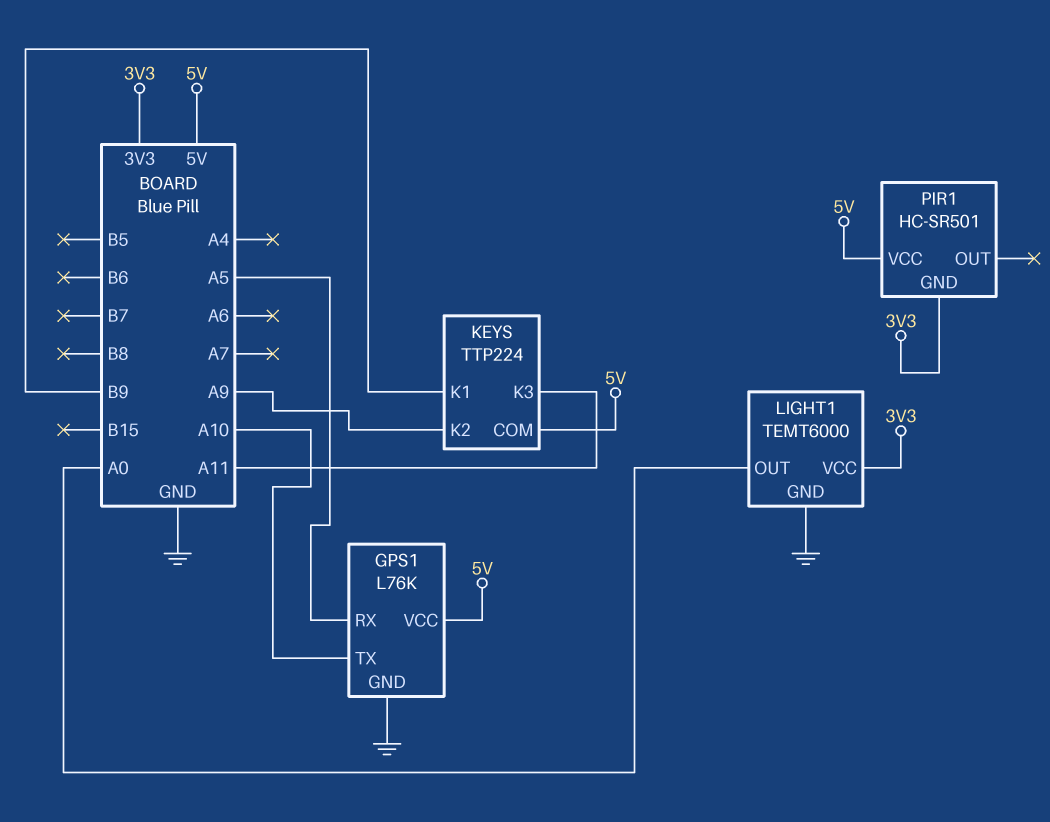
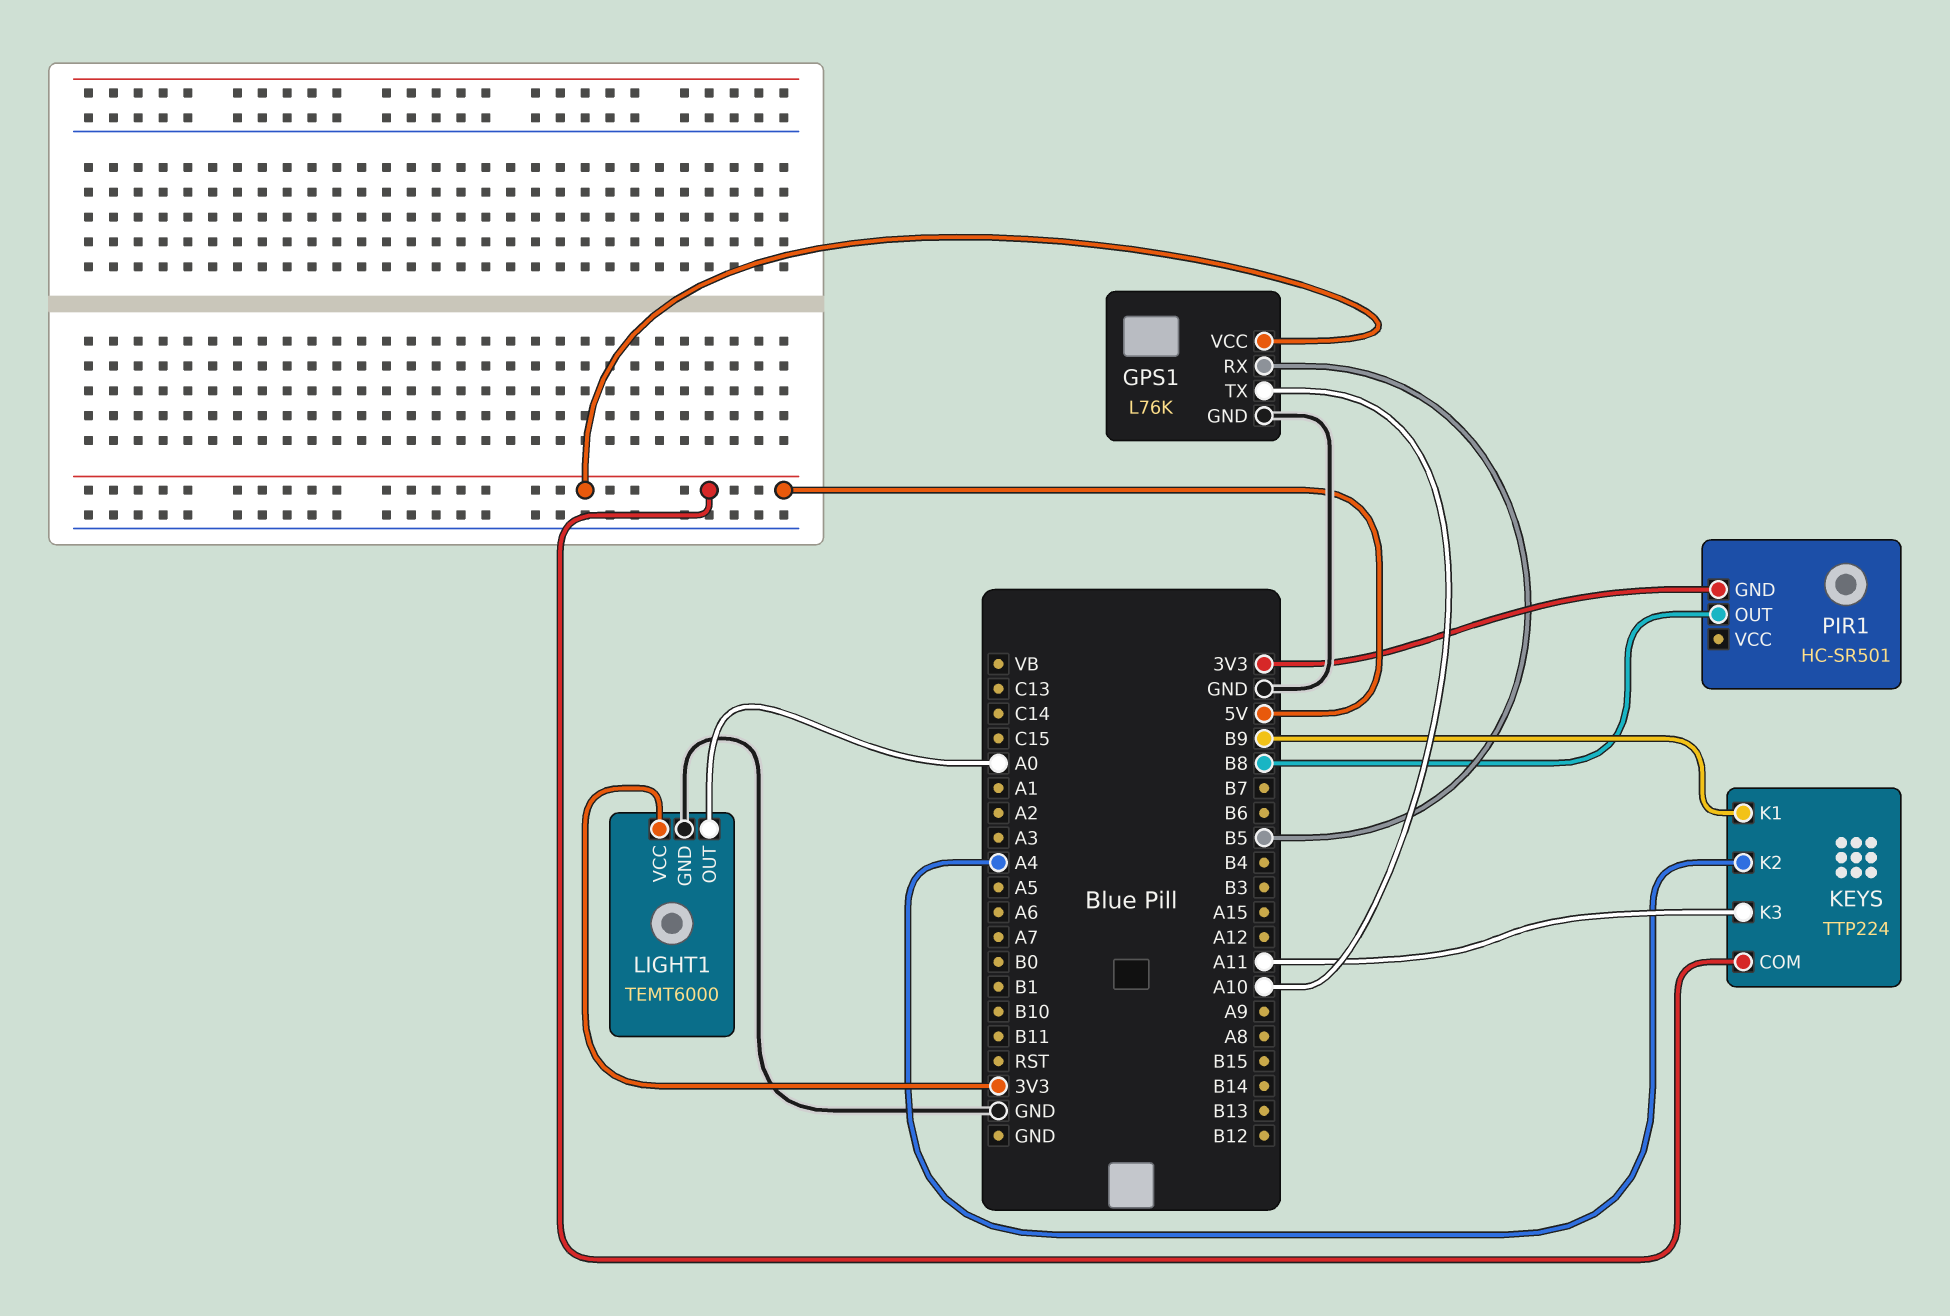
GPS1 pin RX: A5 -> B5
KEYS pin K2: A9 -> A4
PIR1 pin OUT: none -> B8
PIR1 pin VCC: 5V -> none

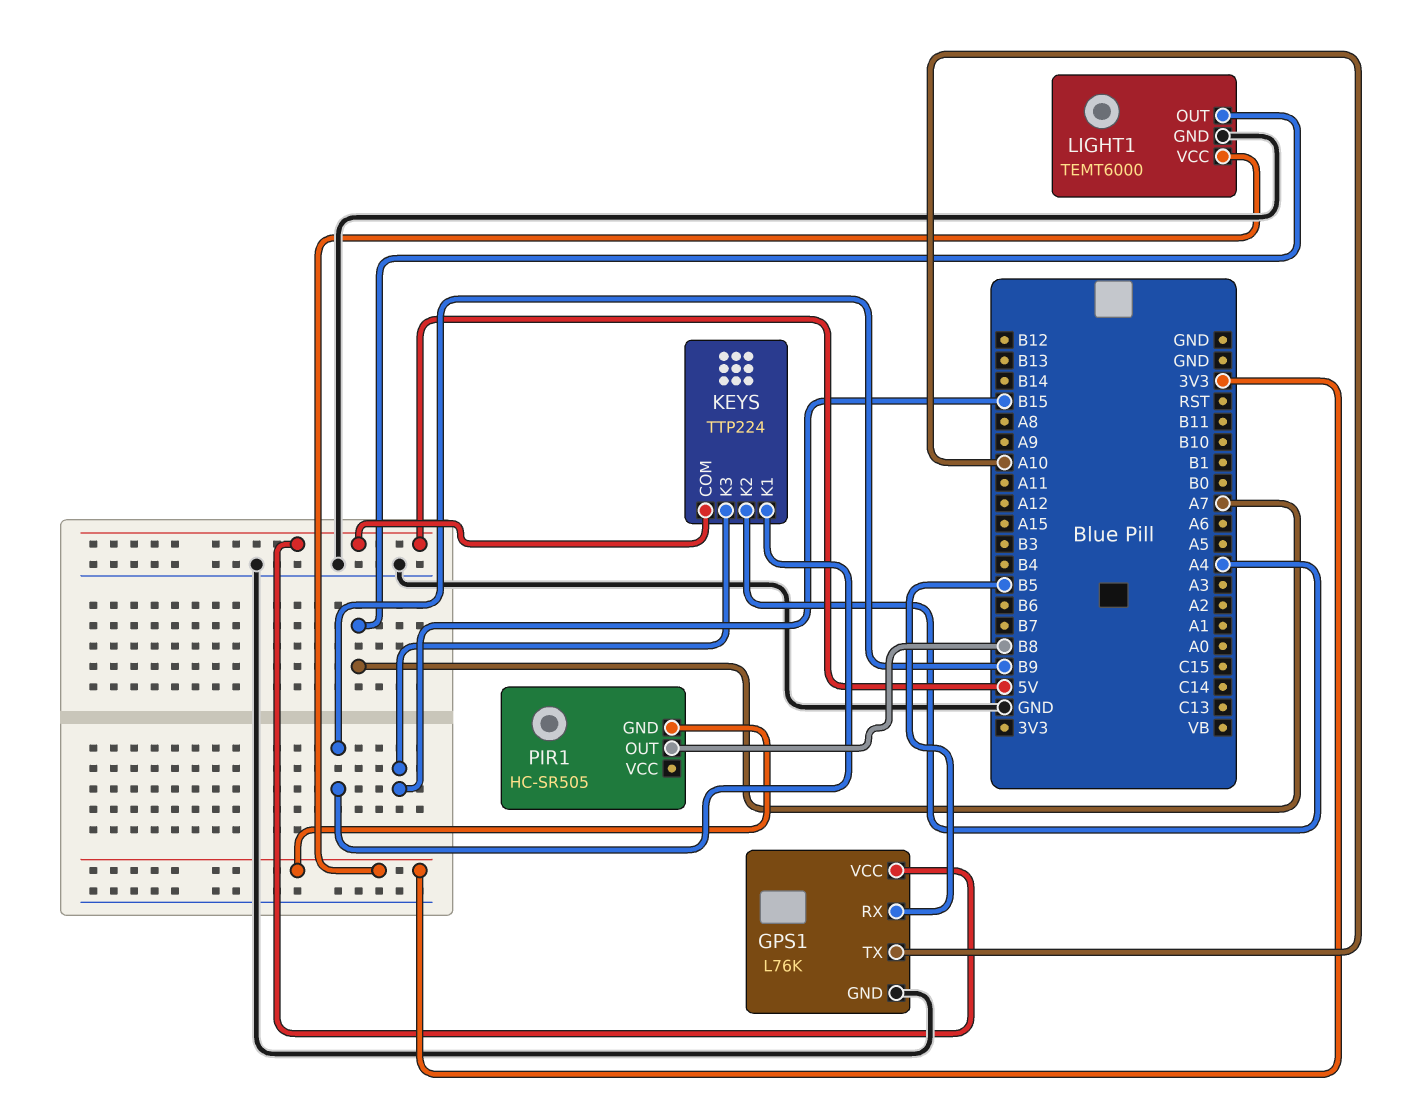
KEYS pin K3: A11 -> B15
LIGHT1 pin OUT: A0 -> A7
PIR1: HC-SR501 -> HC-SR505

